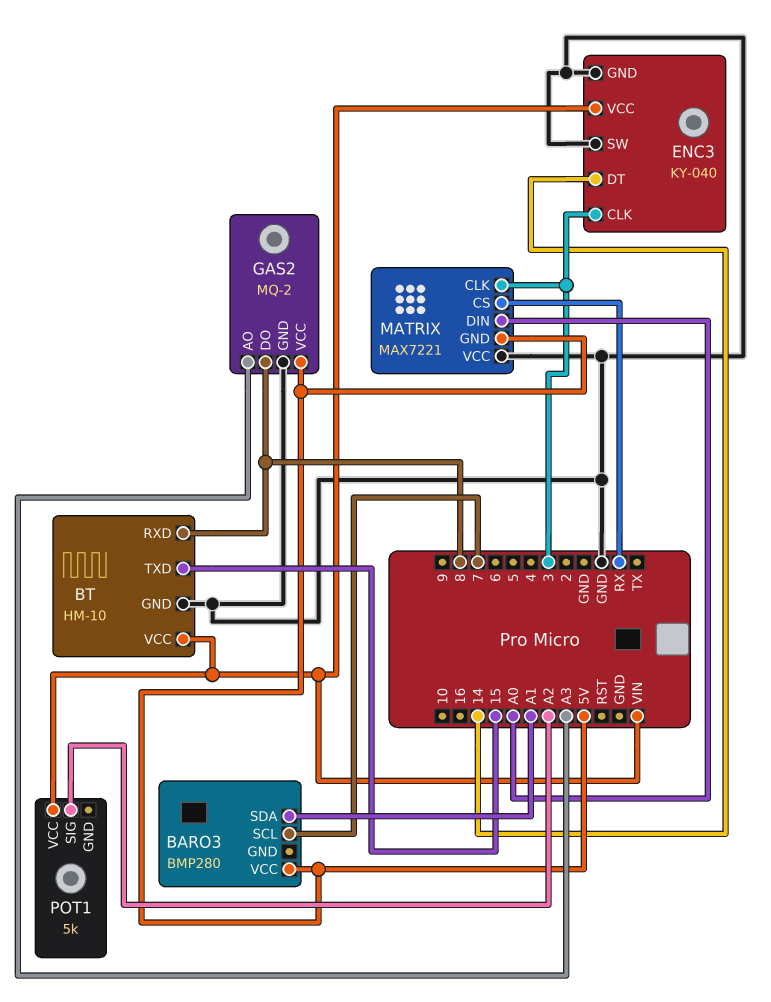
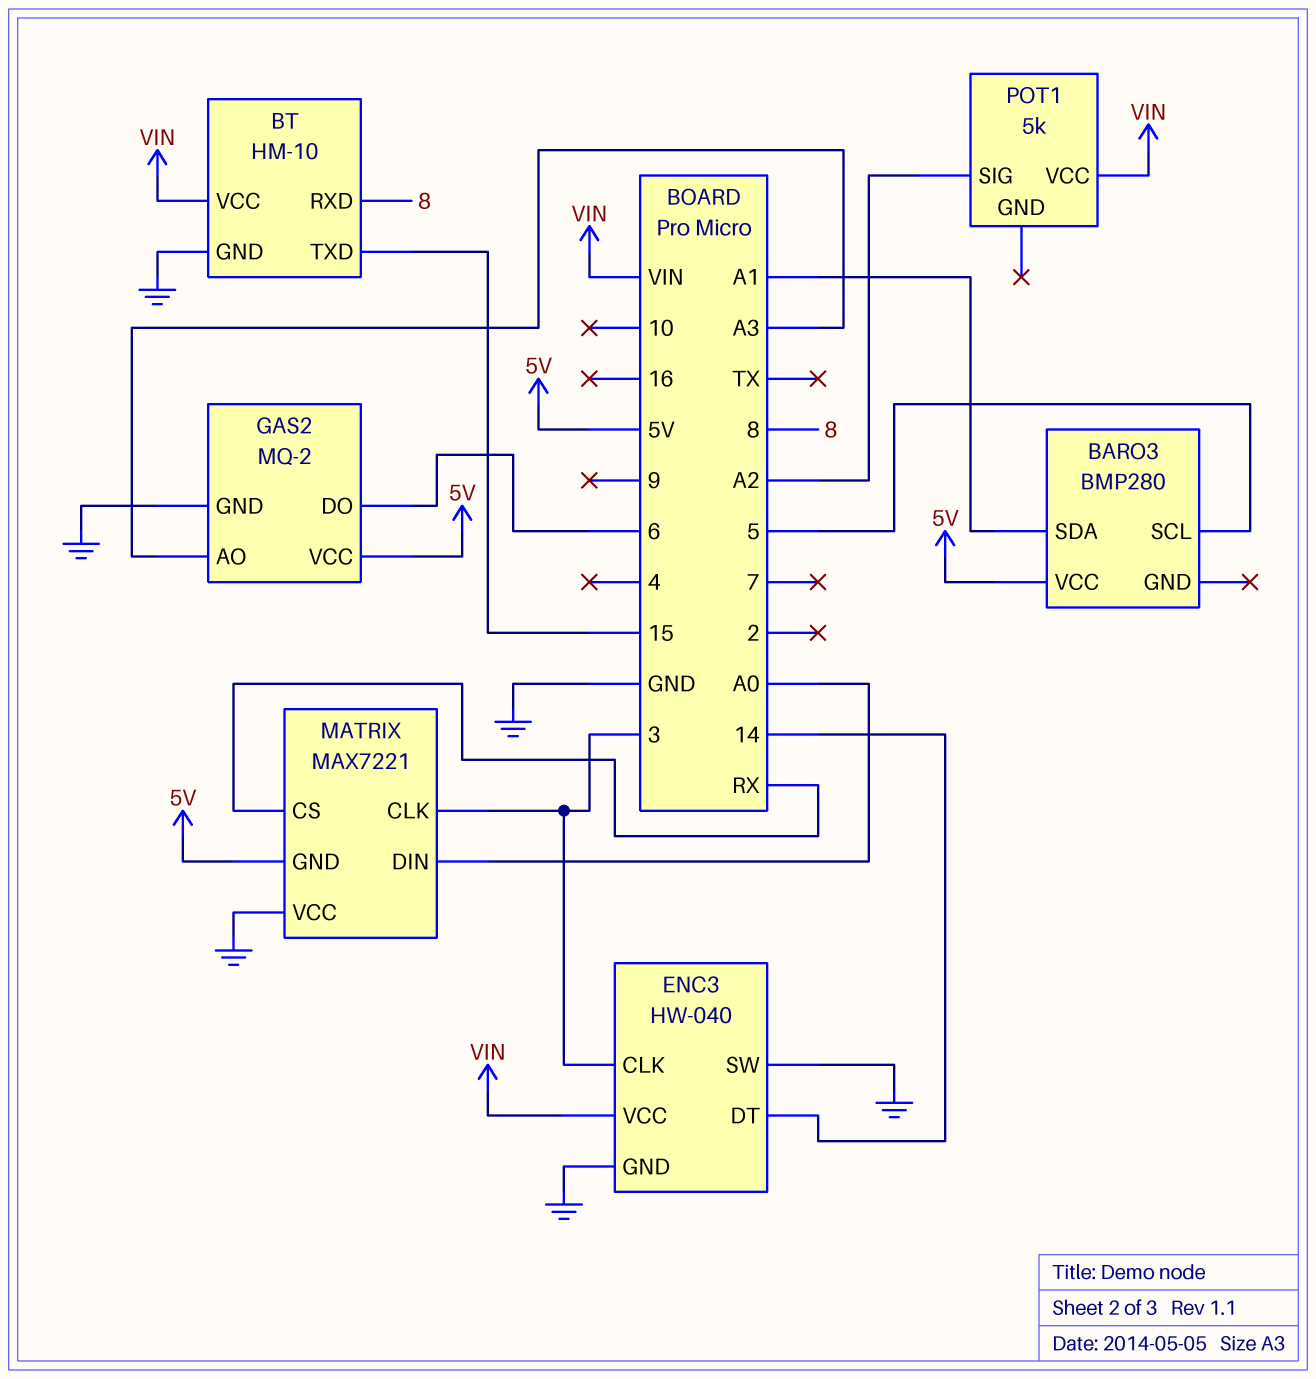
BARO3 pin SCL: 7 -> 5
ENC3: KY-040 -> HW-040
GAS2 pin DO: 8 -> 6

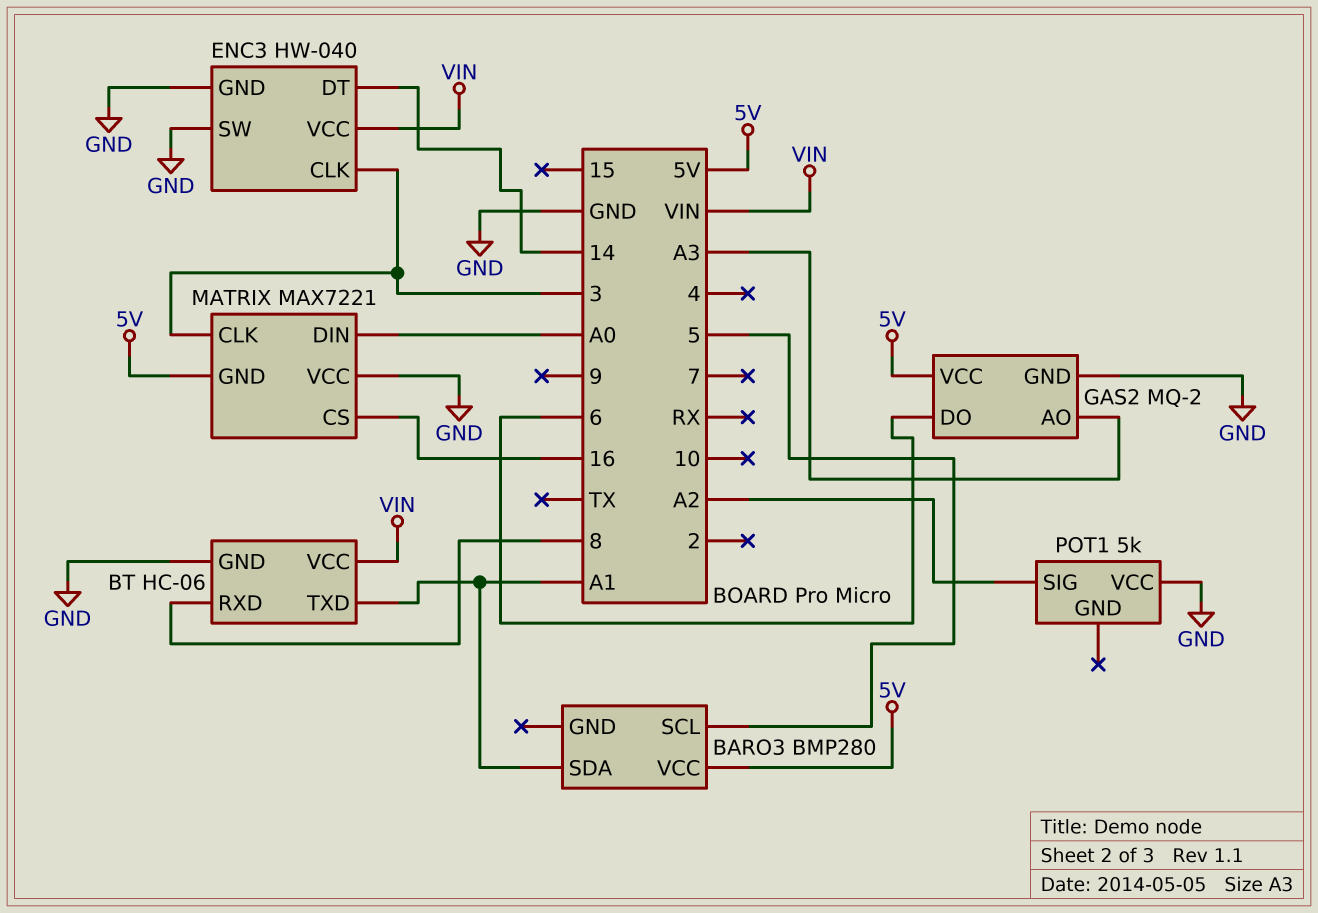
BT: HM-10 -> HC-06
BT pin TXD: 15 -> A1
MATRIX pin CS: RX -> 16
POT1 pin VCC: VIN -> GND

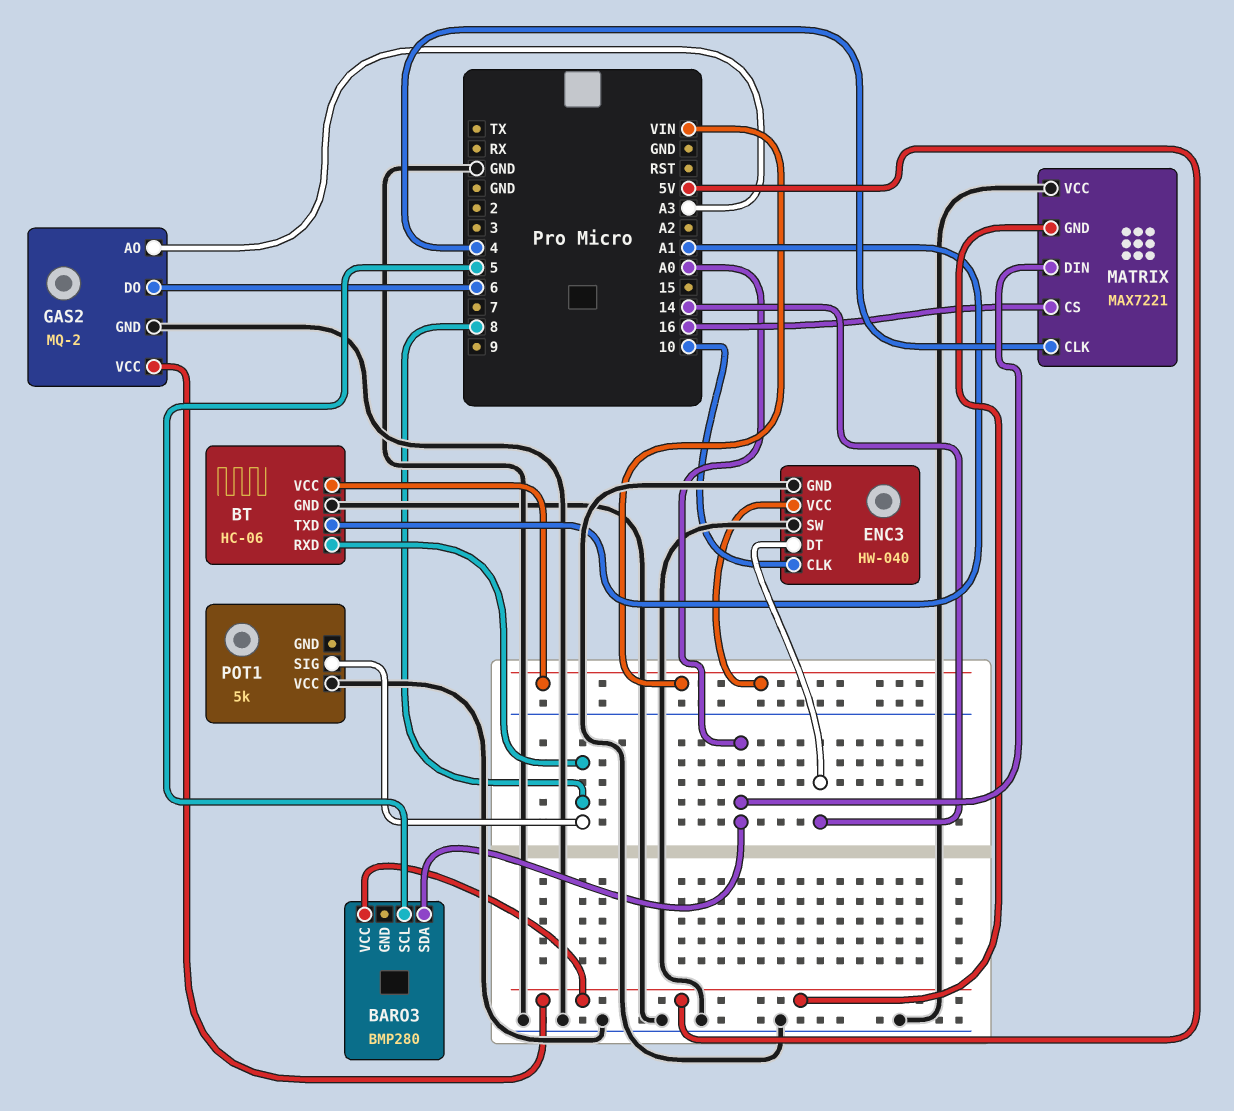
BARO3 pin SDA: A1 -> A0
ENC3 pin CLK: 3 -> 10
MATRIX pin CLK: 3 -> 4
POT1 pin SIG: A2 -> 8

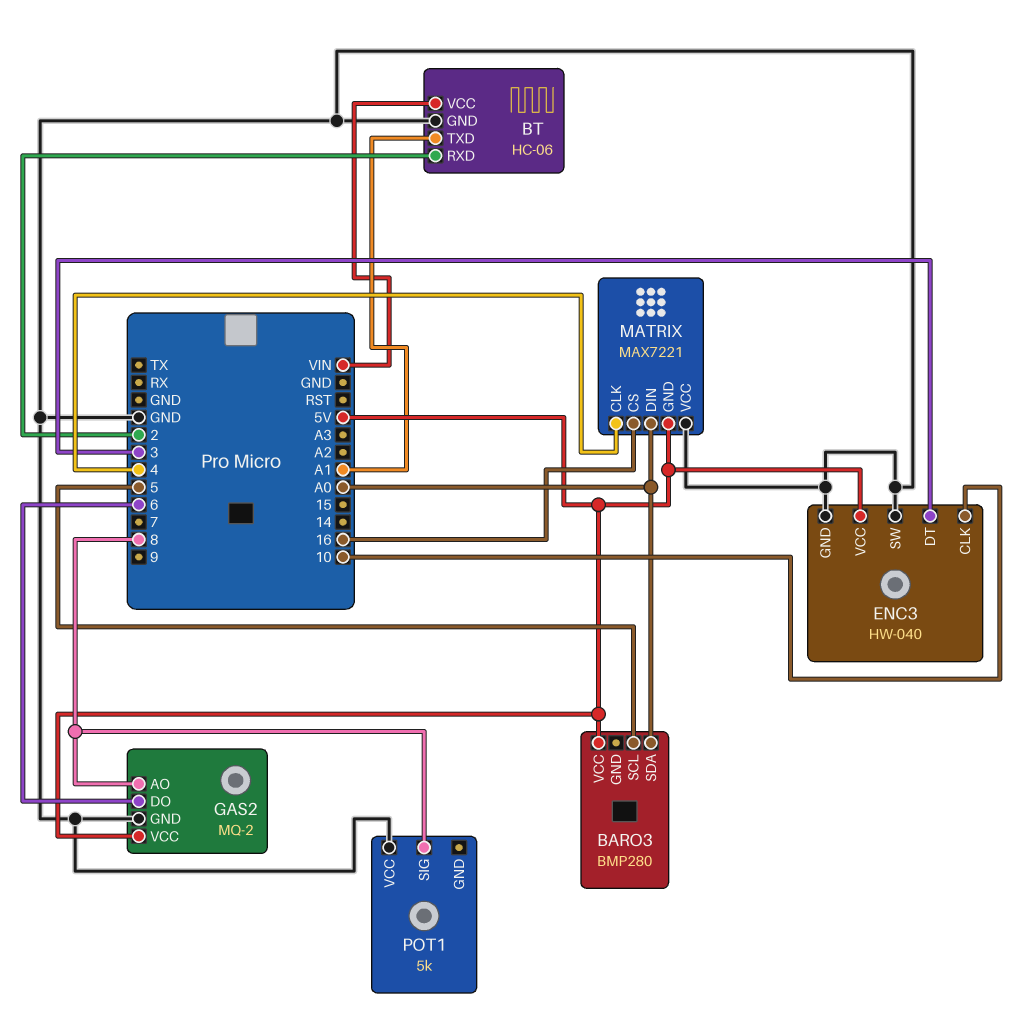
BT pin RXD: 8 -> 2
ENC3 pin DT: 14 -> 3
ENC3 pin VCC: VIN -> 5V
GAS2 pin AO: A3 -> 8

